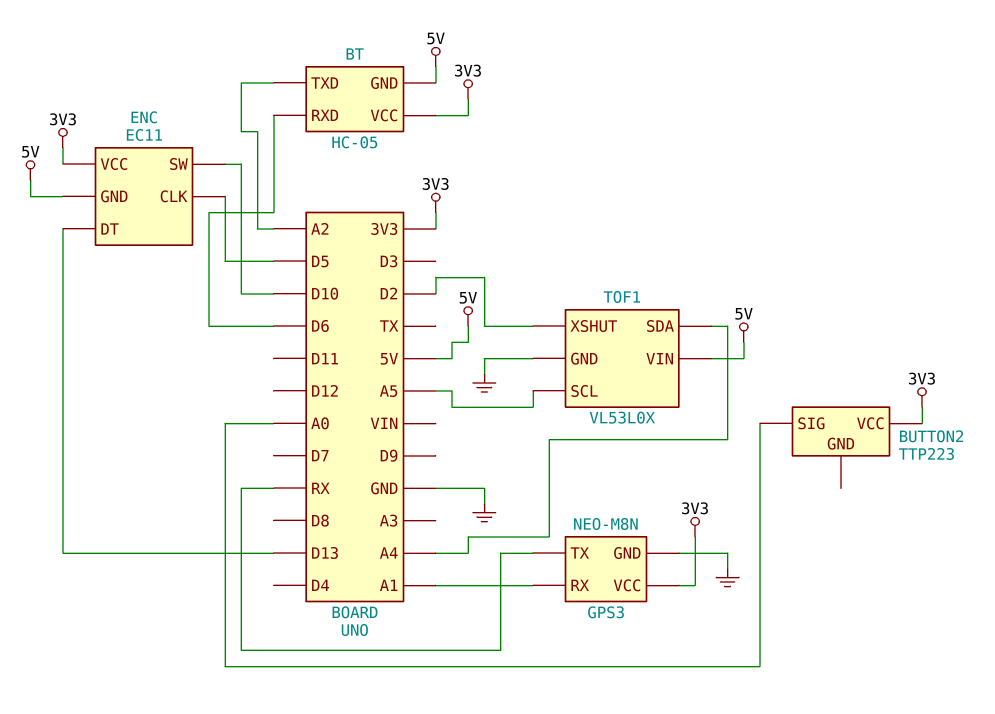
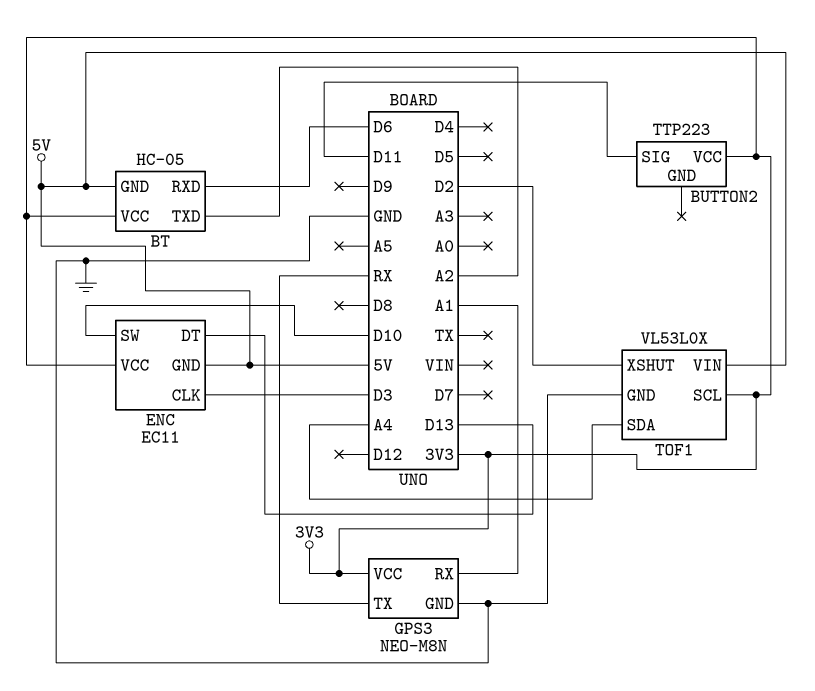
BUTTON2 pin SIG: A0 -> D11
ENC pin CLK: D5 -> D3
TOF1 pin SCL: A5 -> 3V3

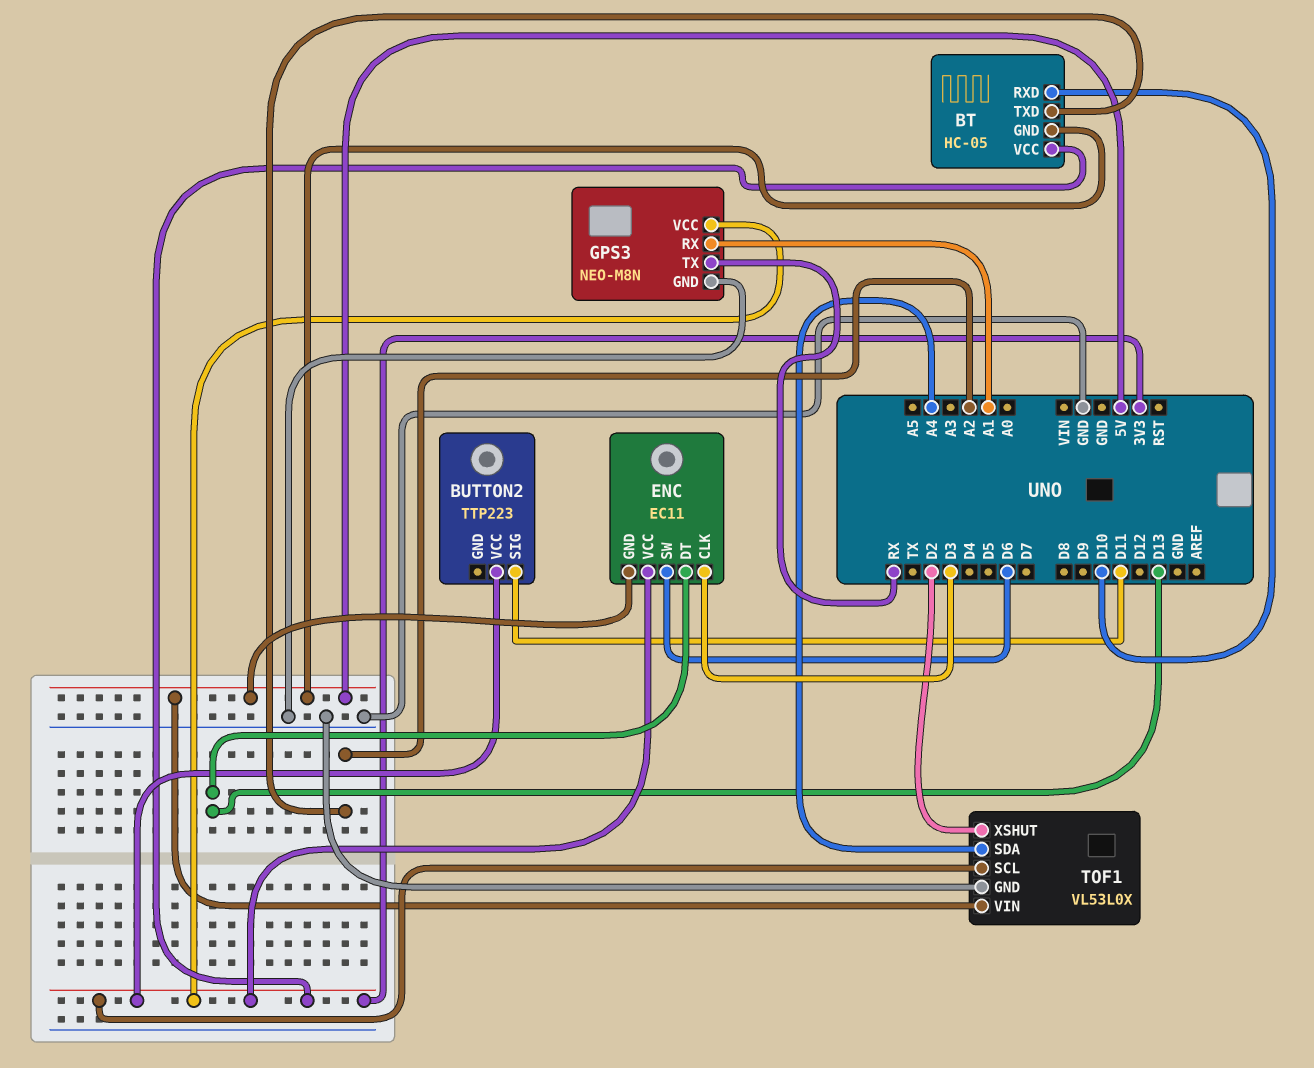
BT pin RXD: D6 -> D10
ENC pin SW: D10 -> D6

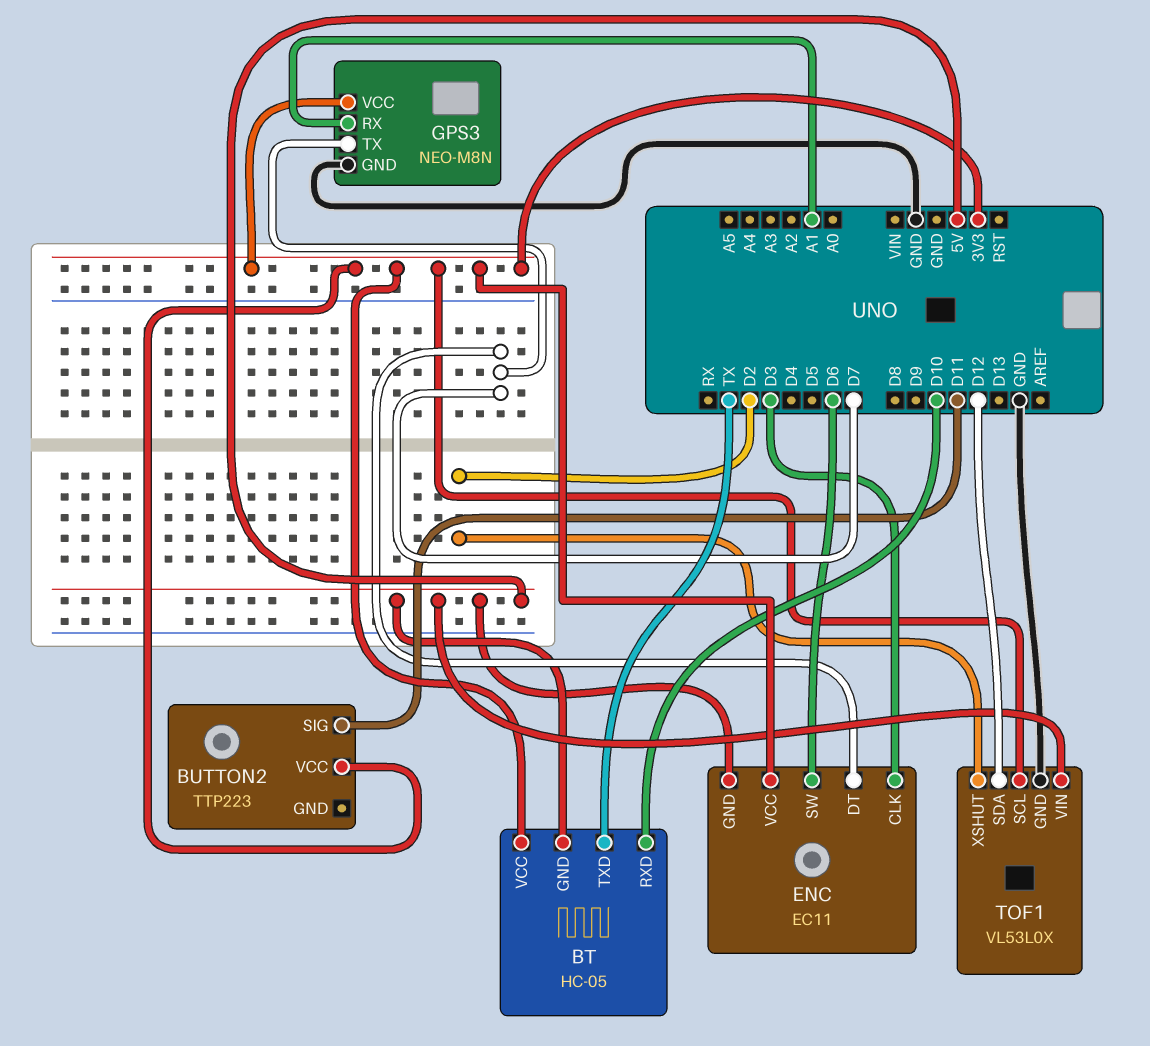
BT pin TXD: A2 -> TX
ENC pin DT: D13 -> D7
GPS3 pin TX: RX -> D7
TOF1 pin SDA: A4 -> D12

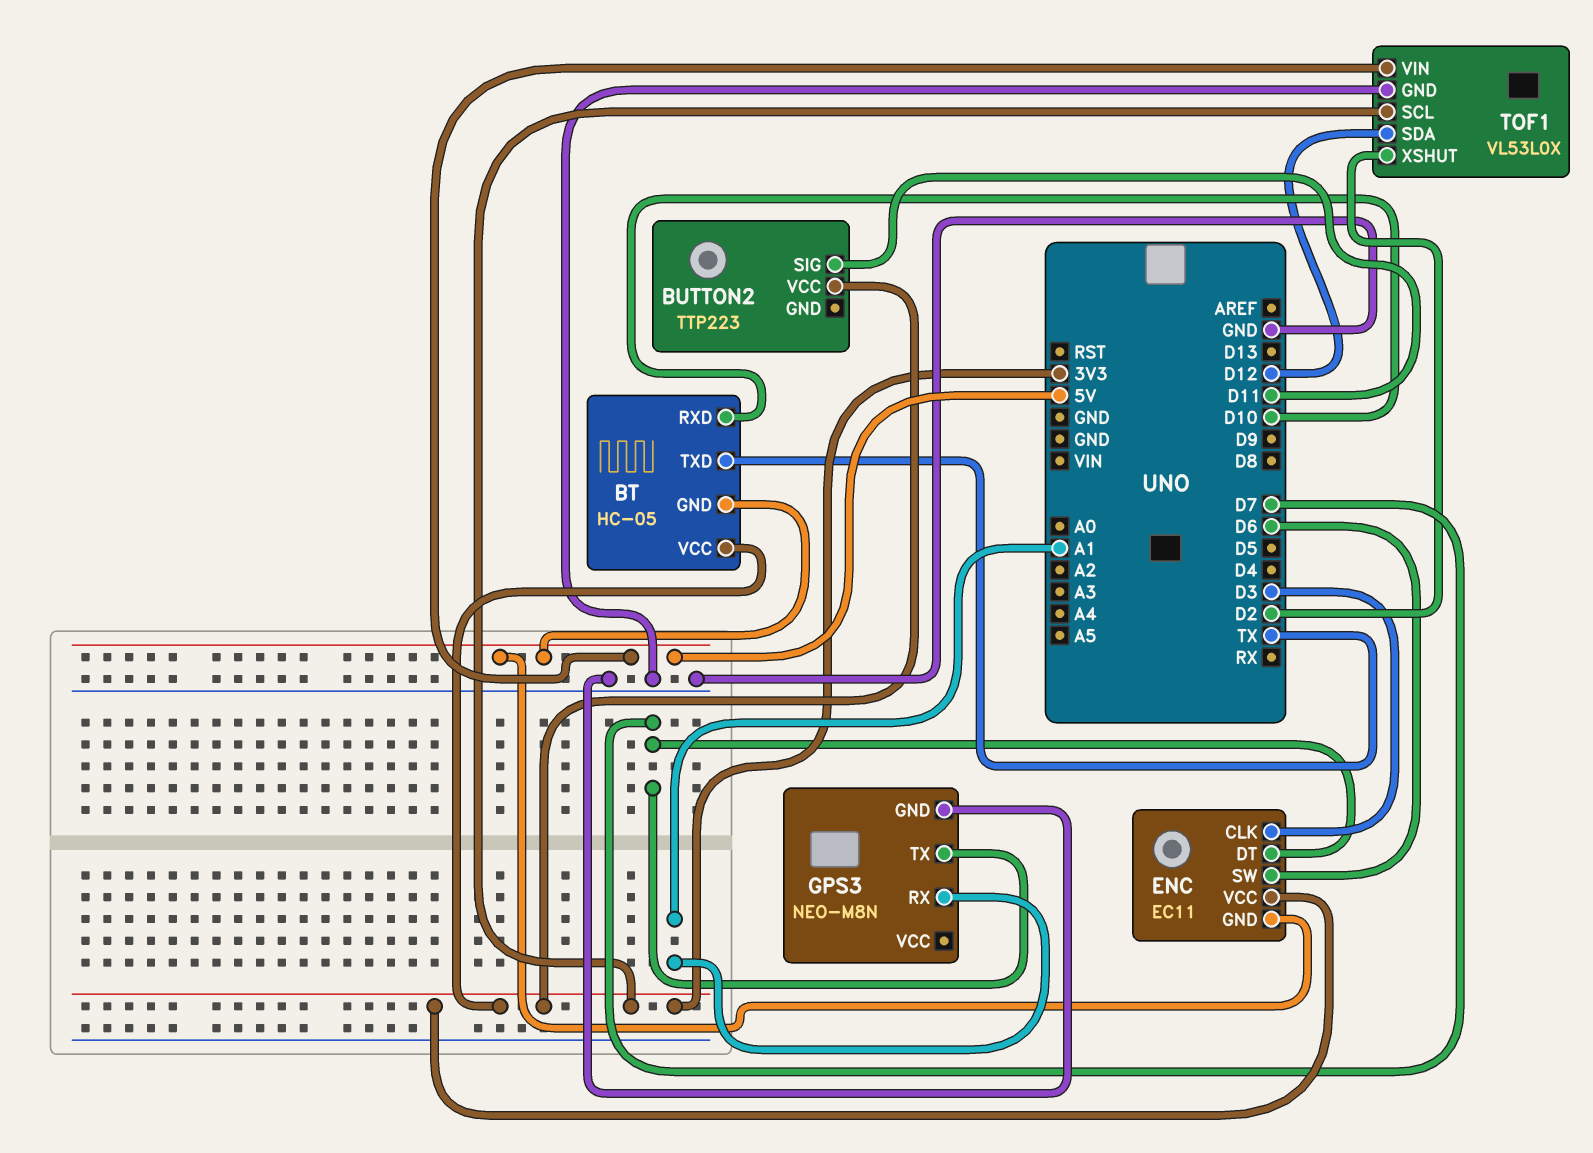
GPS3 pin VCC: 3V3 -> none

